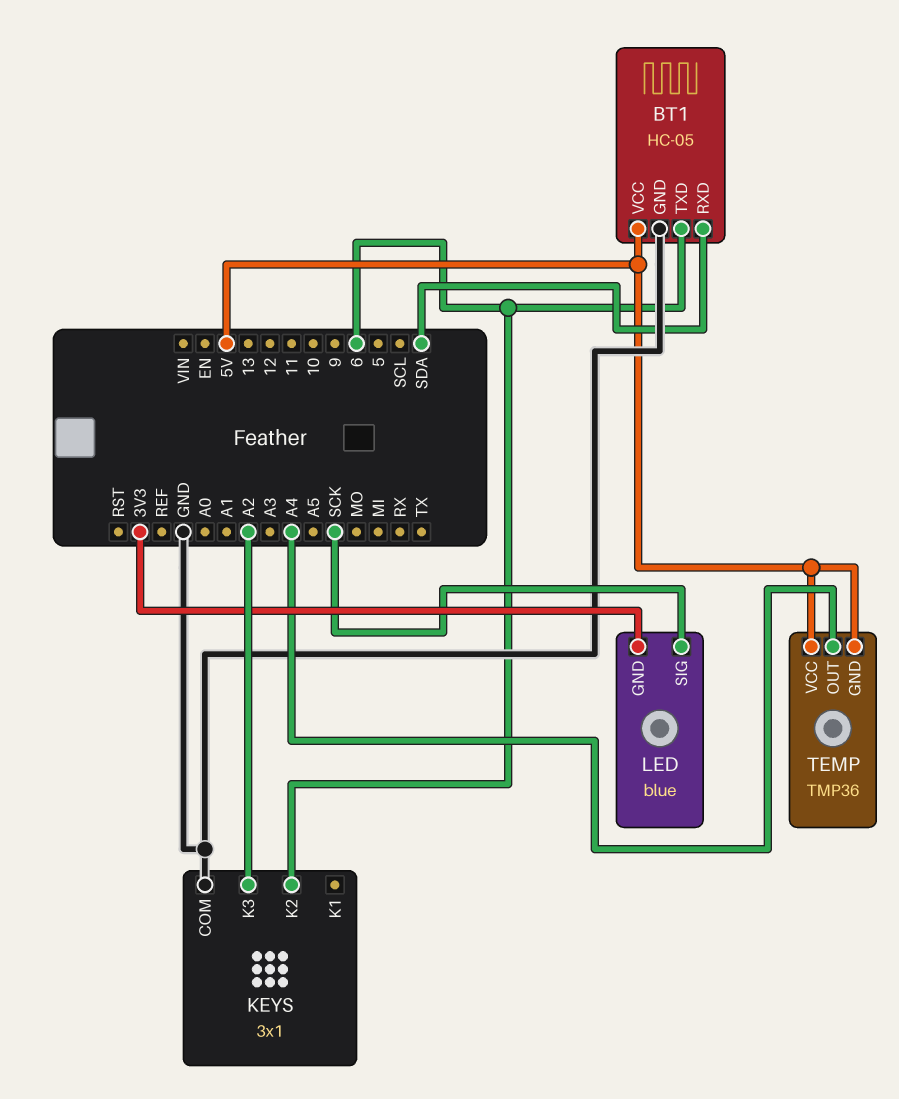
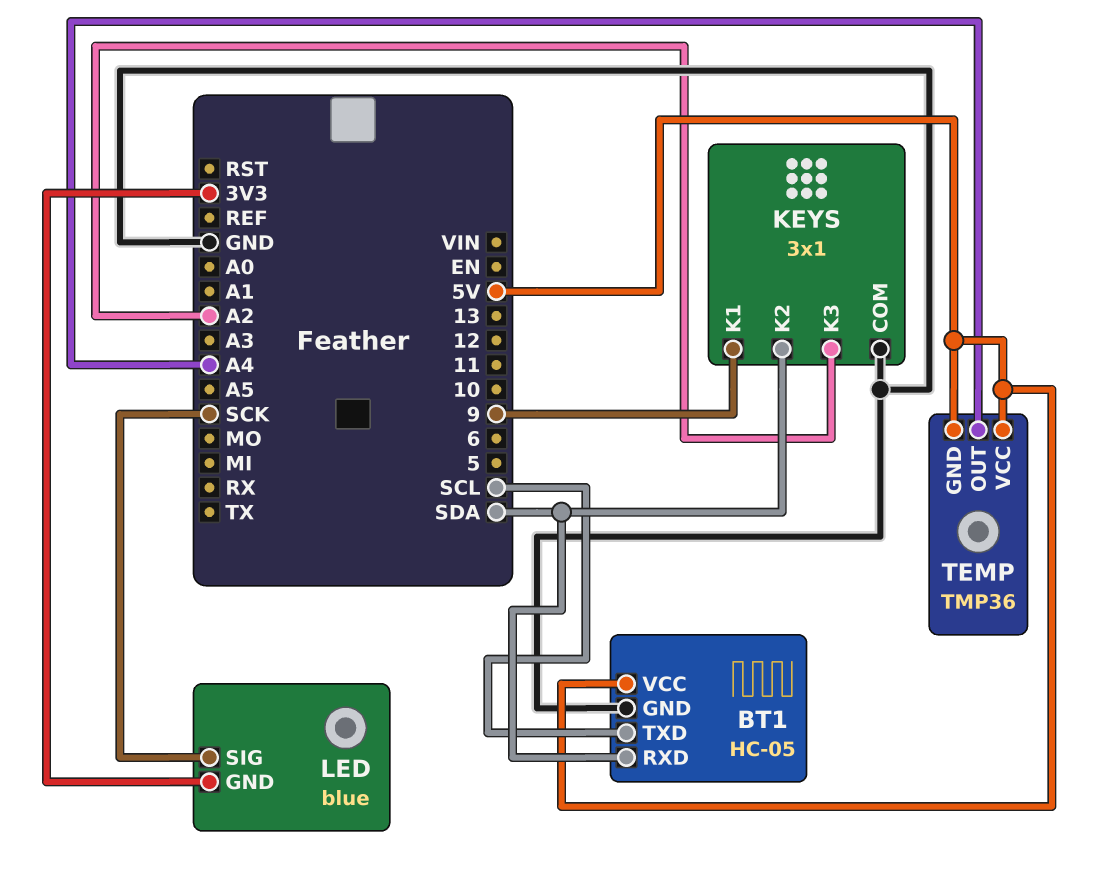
BT1 pin TXD: 6 -> SCL
KEYS pin K1: none -> 9
KEYS pin K2: 6 -> SDA

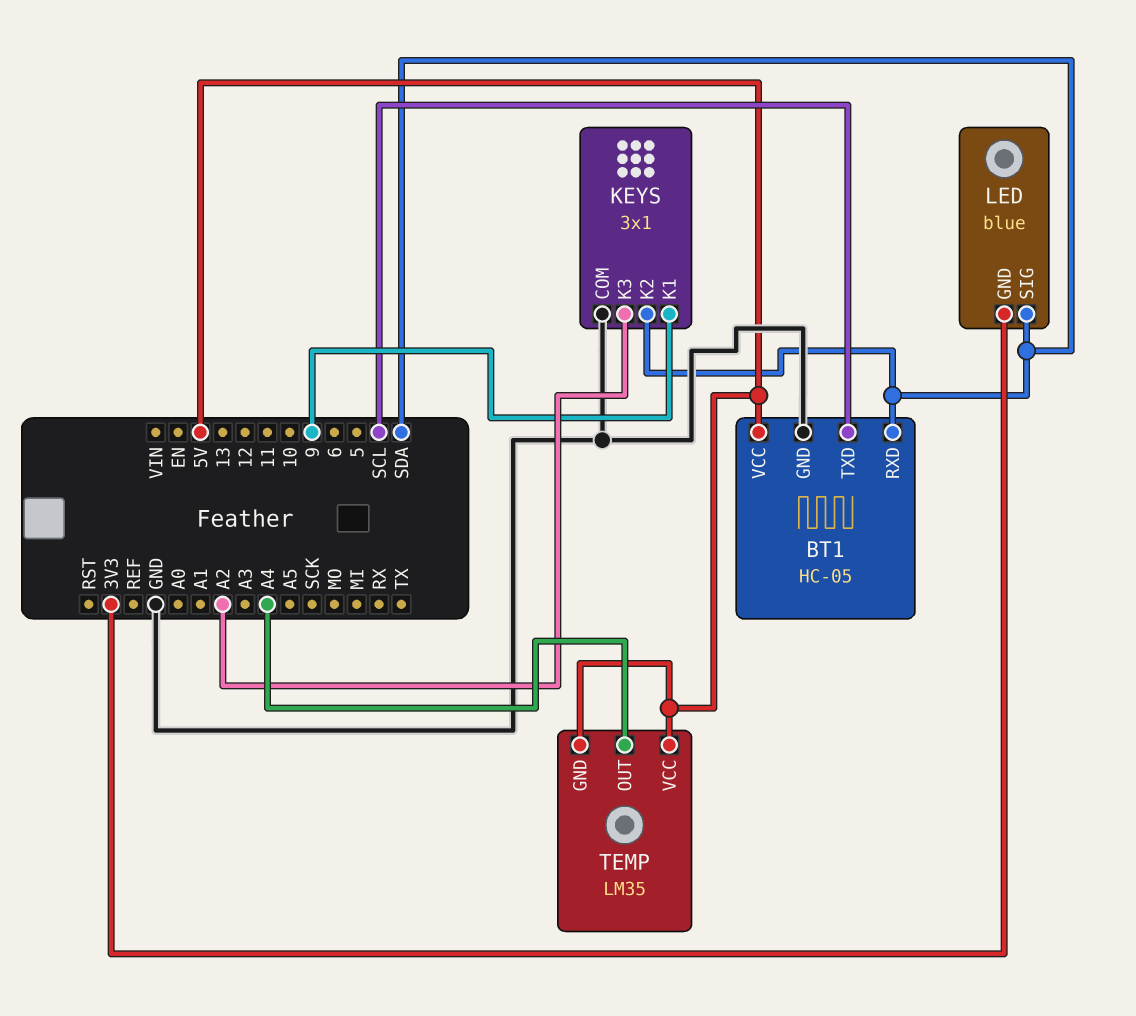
LED pin SIG: SCK -> SDA
TEMP: TMP36 -> LM35

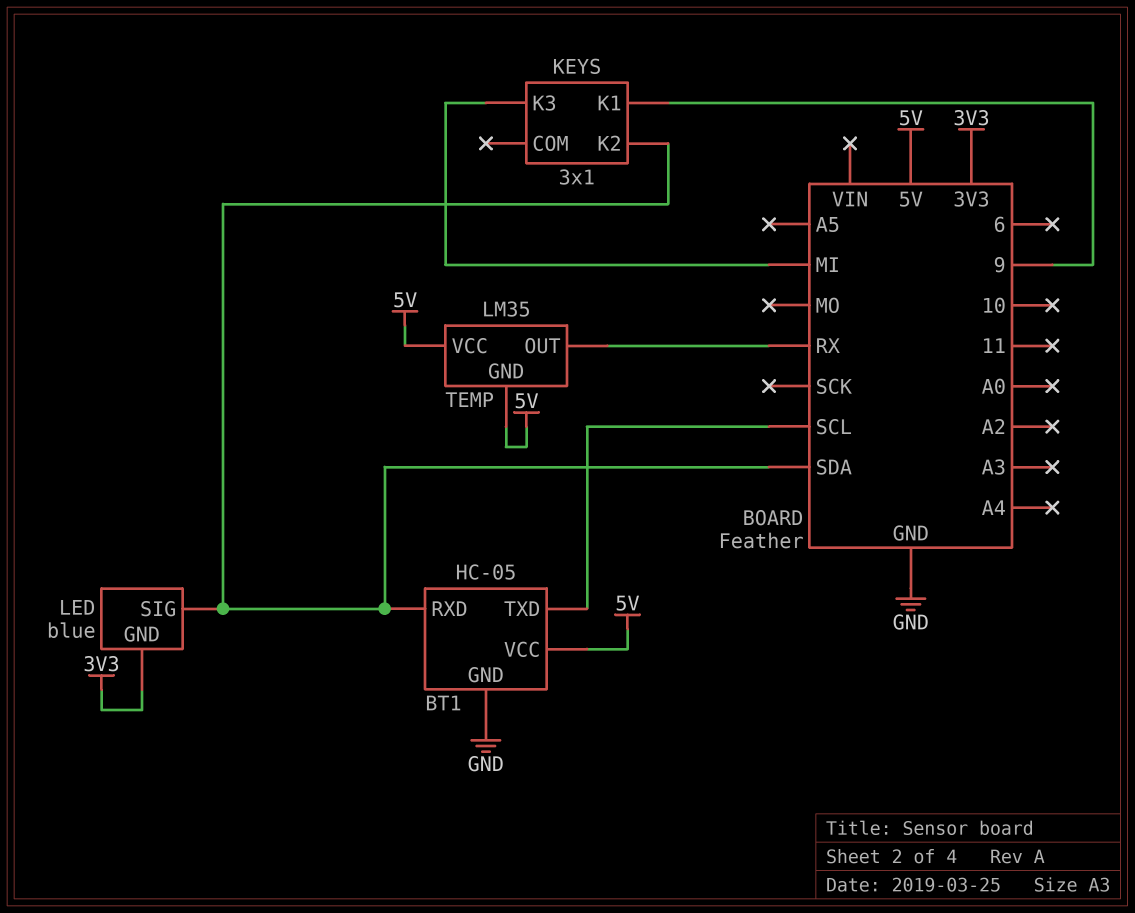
KEYS pin COM: GND -> none
KEYS pin K3: A2 -> MI
TEMP pin OUT: A4 -> RX

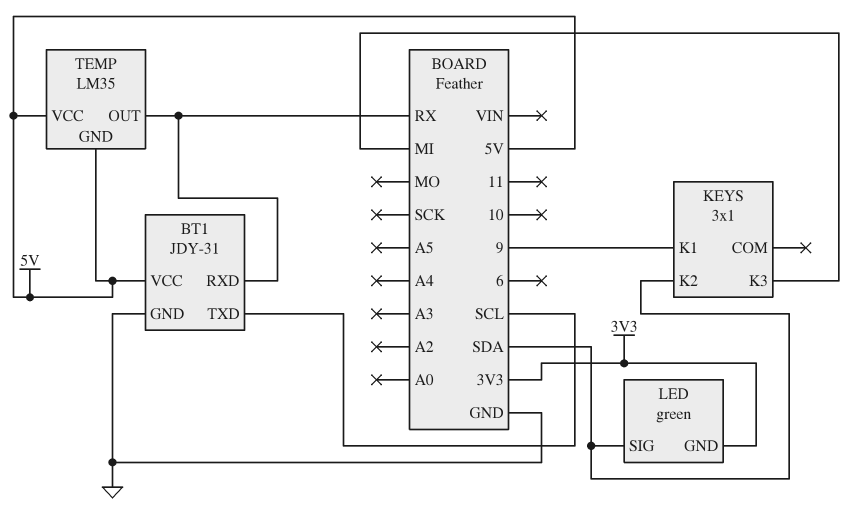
BT1: HC-05 -> JDY-31
BT1 pin RXD: SDA -> RX
LED: blue -> green

